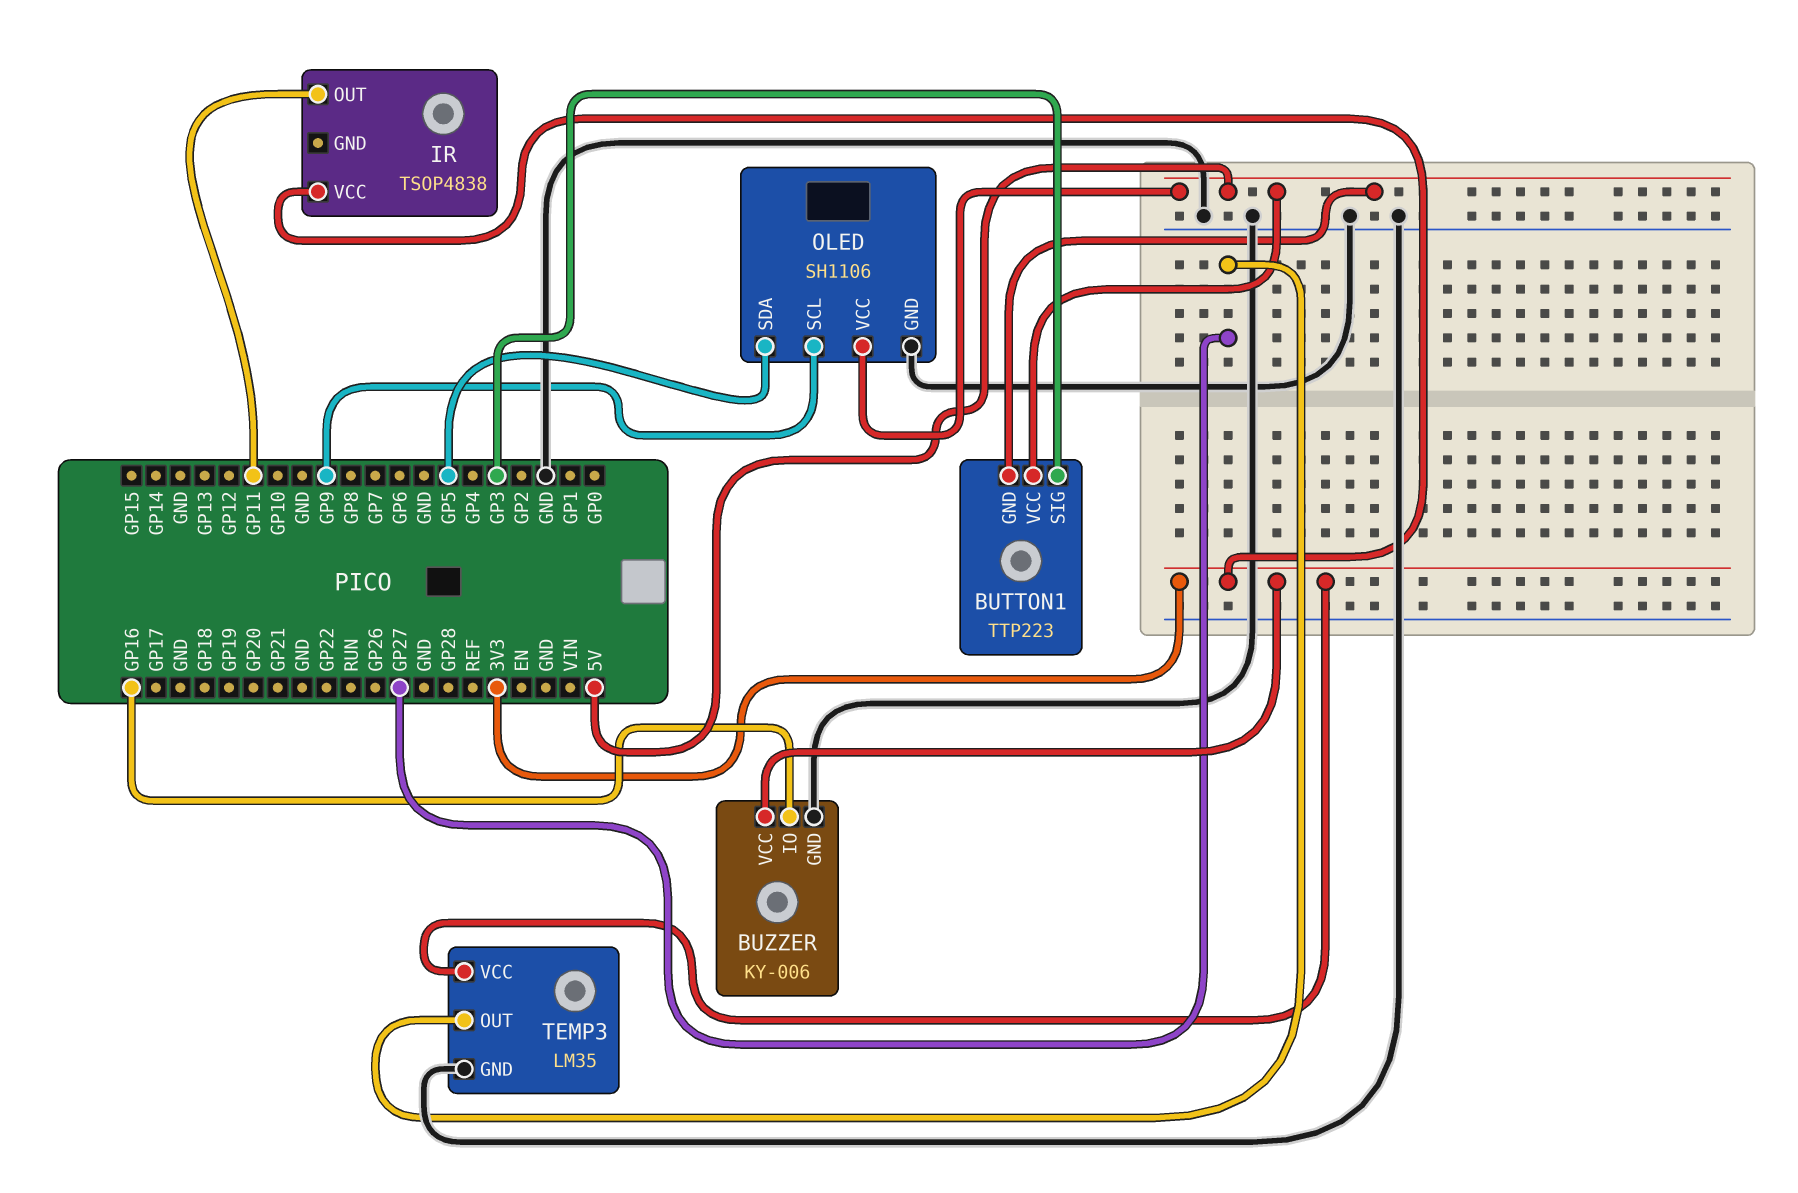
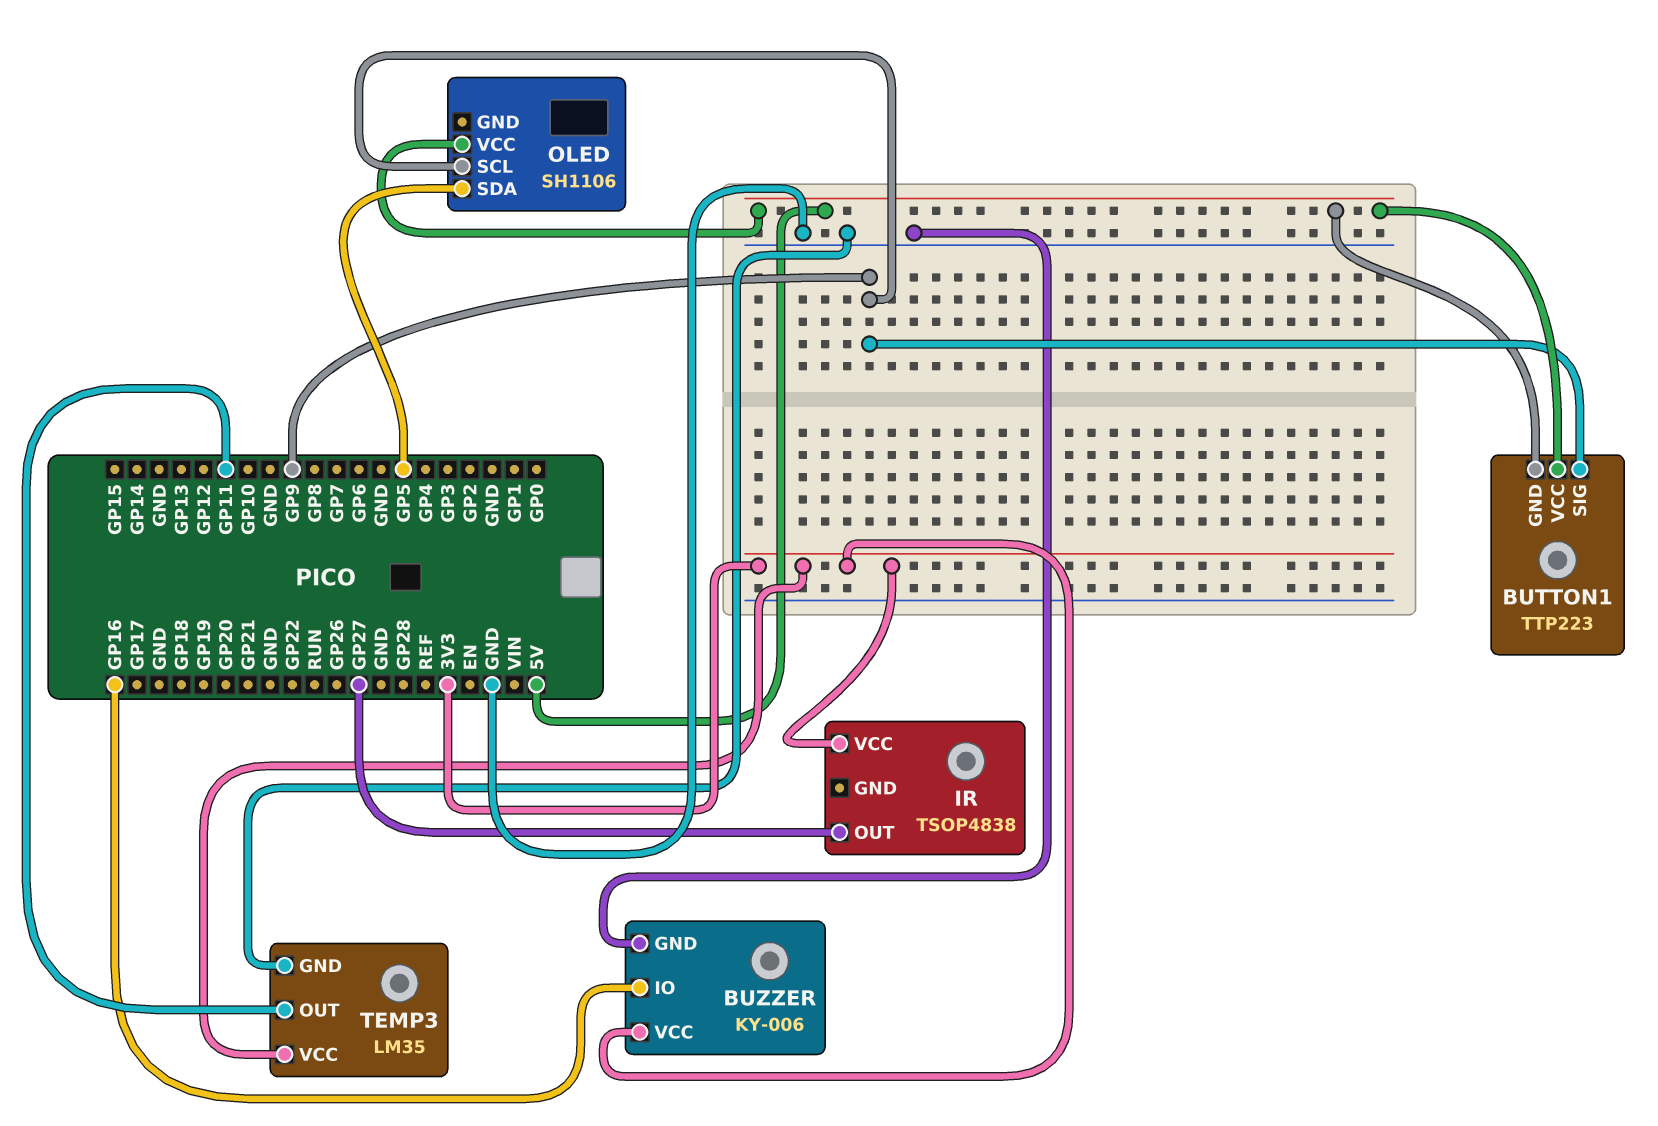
BUTTON1 pin SIG: GP3 -> GP9
IR pin OUT: GP11 -> GP27
OLED pin GND: GND -> none
TEMP3 pin OUT: GP27 -> GP11

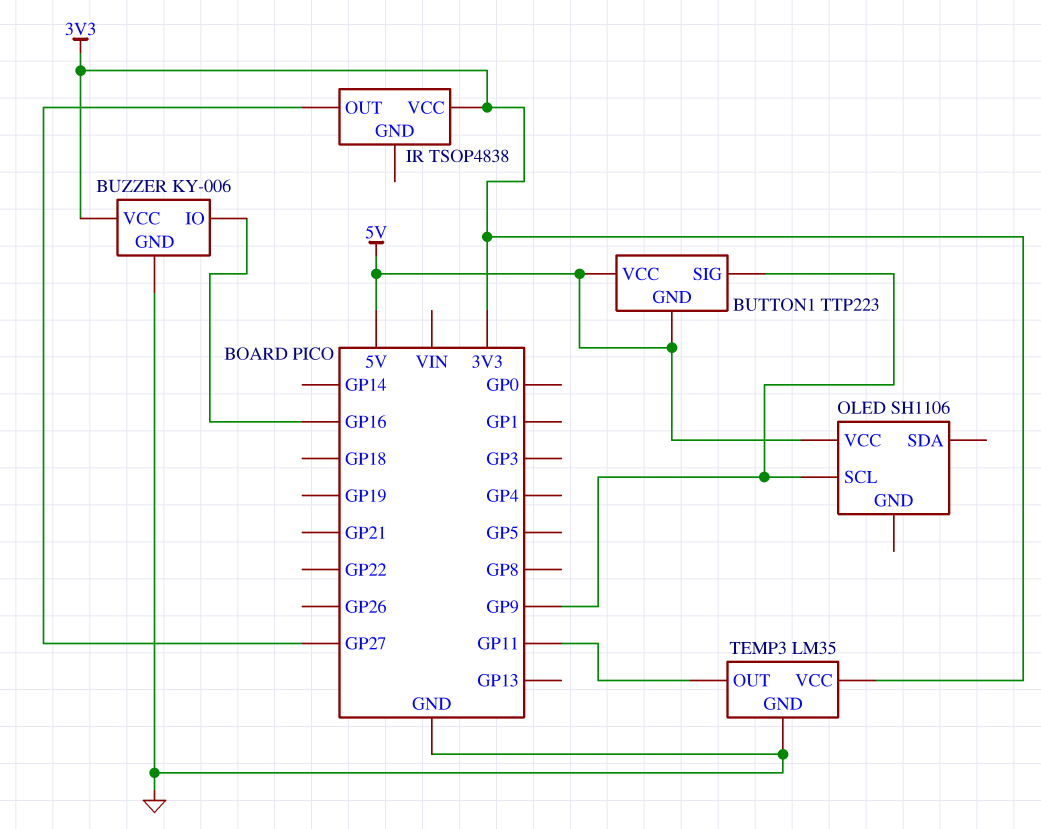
OLED pin SDA: GP5 -> none

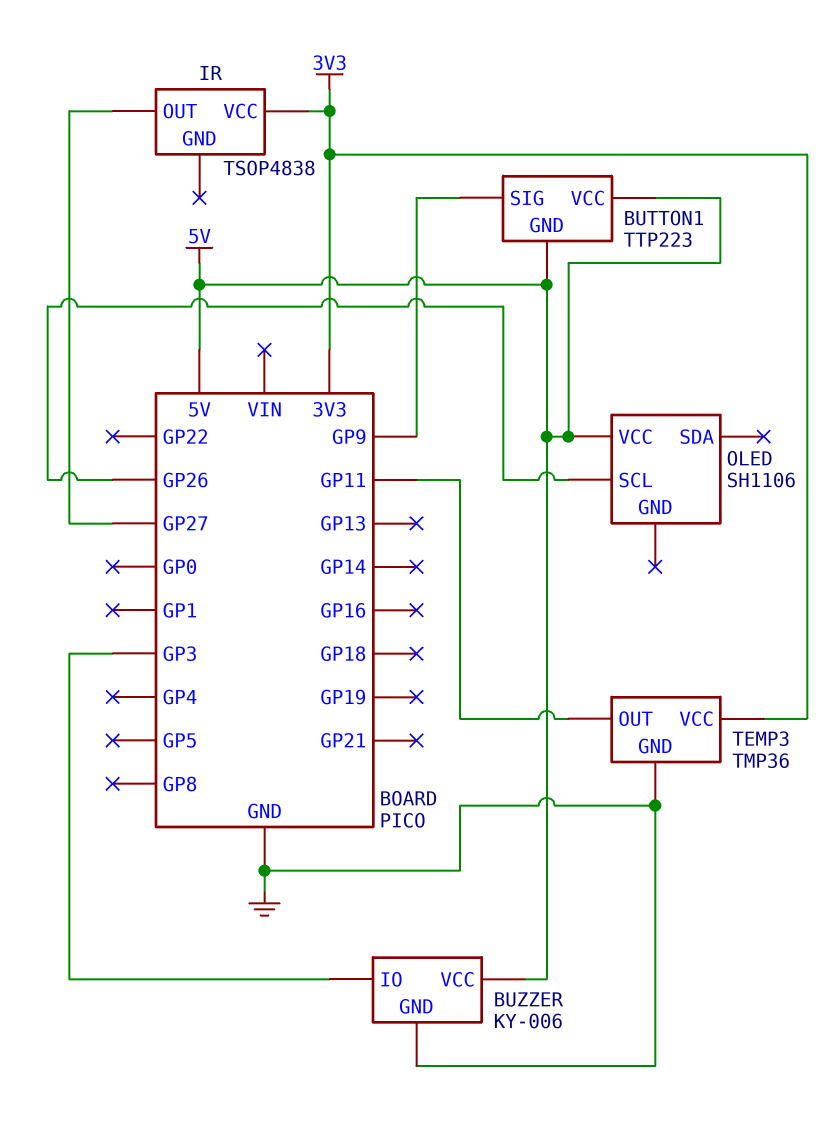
BUZZER pin IO: GP16 -> GP3
BUZZER pin VCC: 3V3 -> 5V
OLED pin SCL: GP9 -> GP26
TEMP3: LM35 -> TMP36

